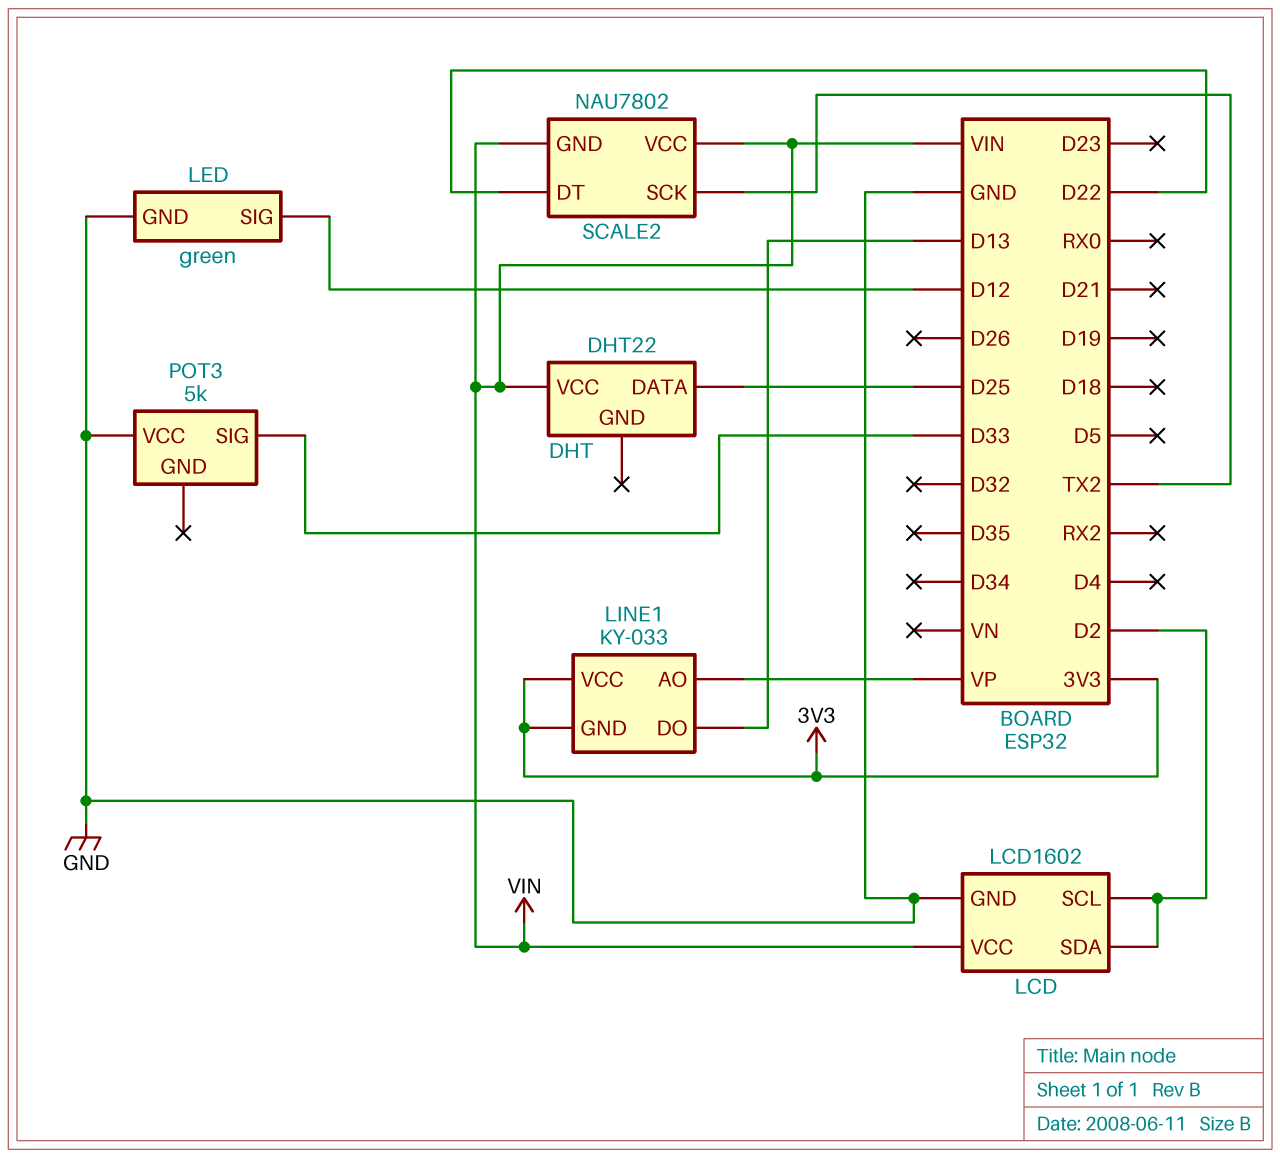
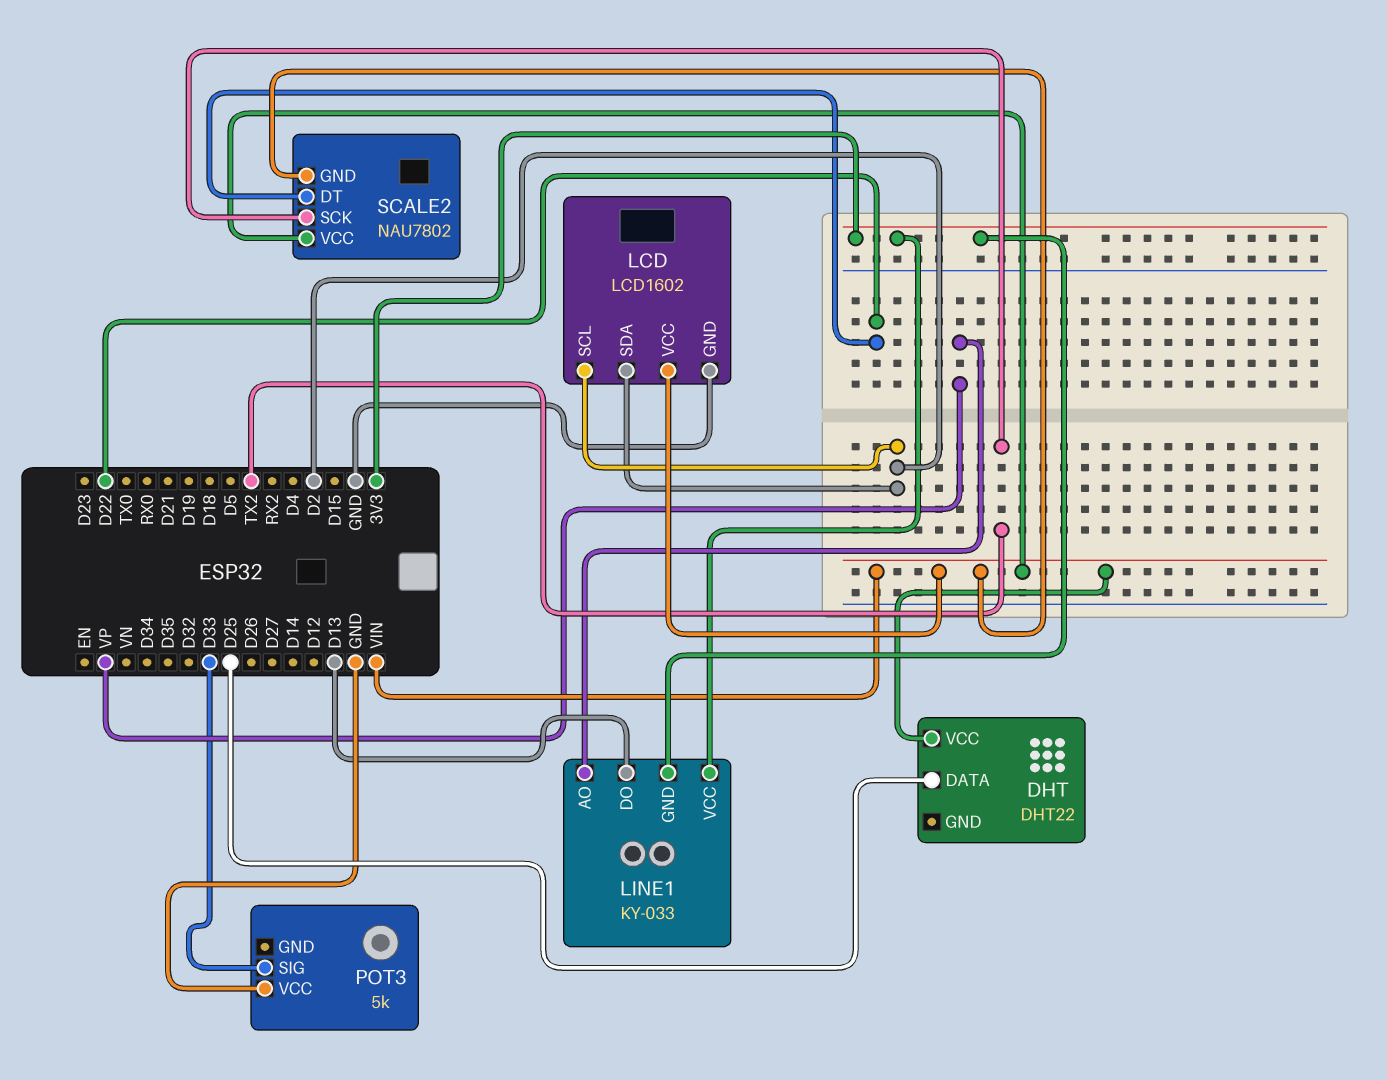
LED: green -> none
LED pin GND: GND -> none
LED pin SIG: D12 -> none

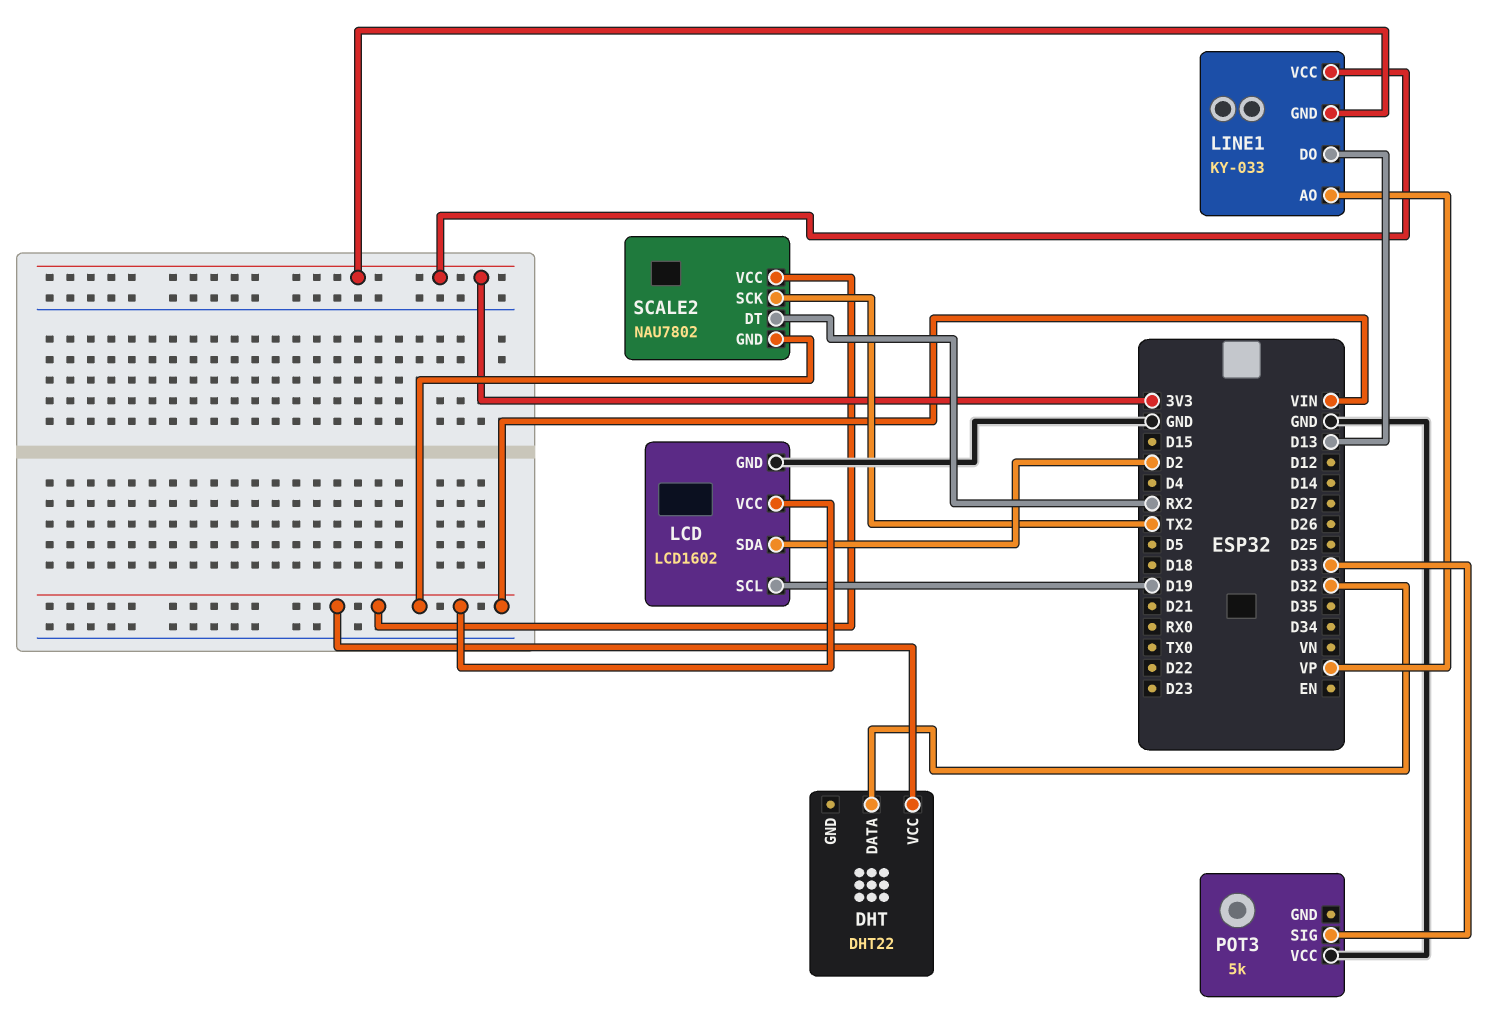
DHT pin DATA: D25 -> D32
LCD pin SCL: D2 -> D19
SCALE2 pin DT: D22 -> RX2

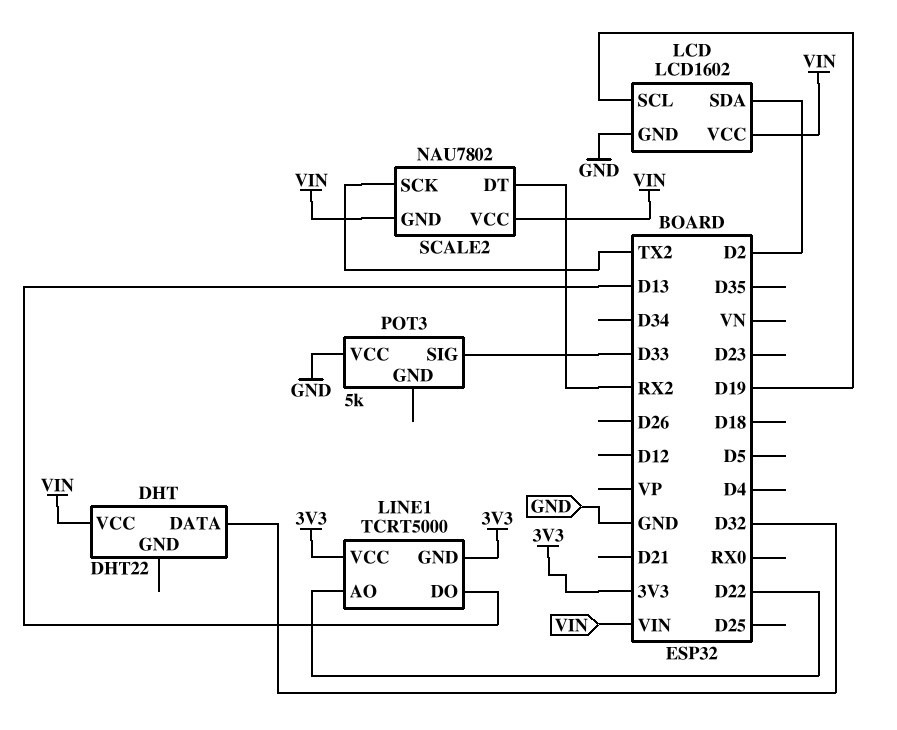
LINE1: KY-033 -> TCRT5000
LINE1 pin AO: VP -> D22

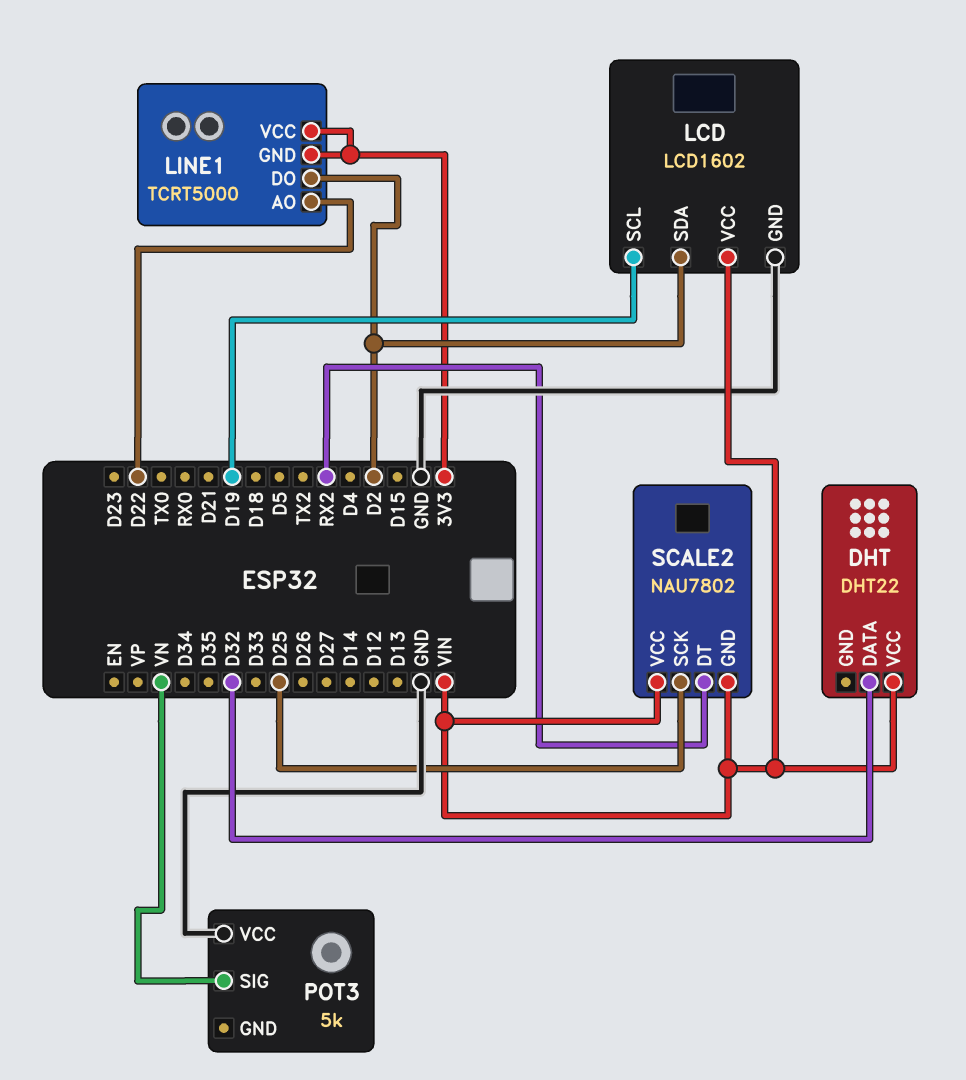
LINE1 pin DO: D13 -> D2
POT3 pin SIG: D33 -> VN
SCALE2 pin SCK: TX2 -> D25

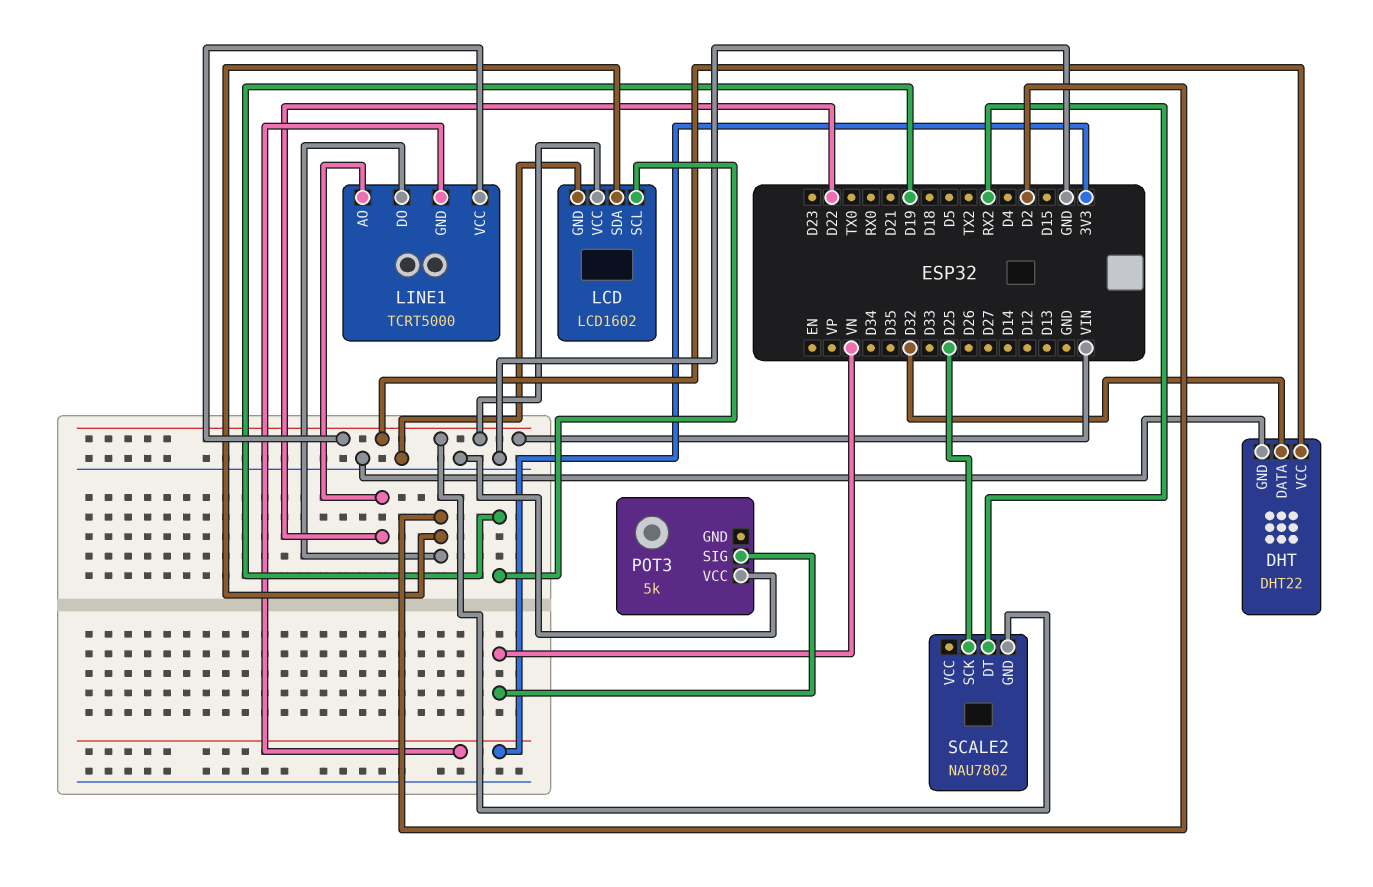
DHT pin GND: none -> GND
LINE1 pin VCC: 3V3 -> VIN
SCALE2 pin VCC: VIN -> none

